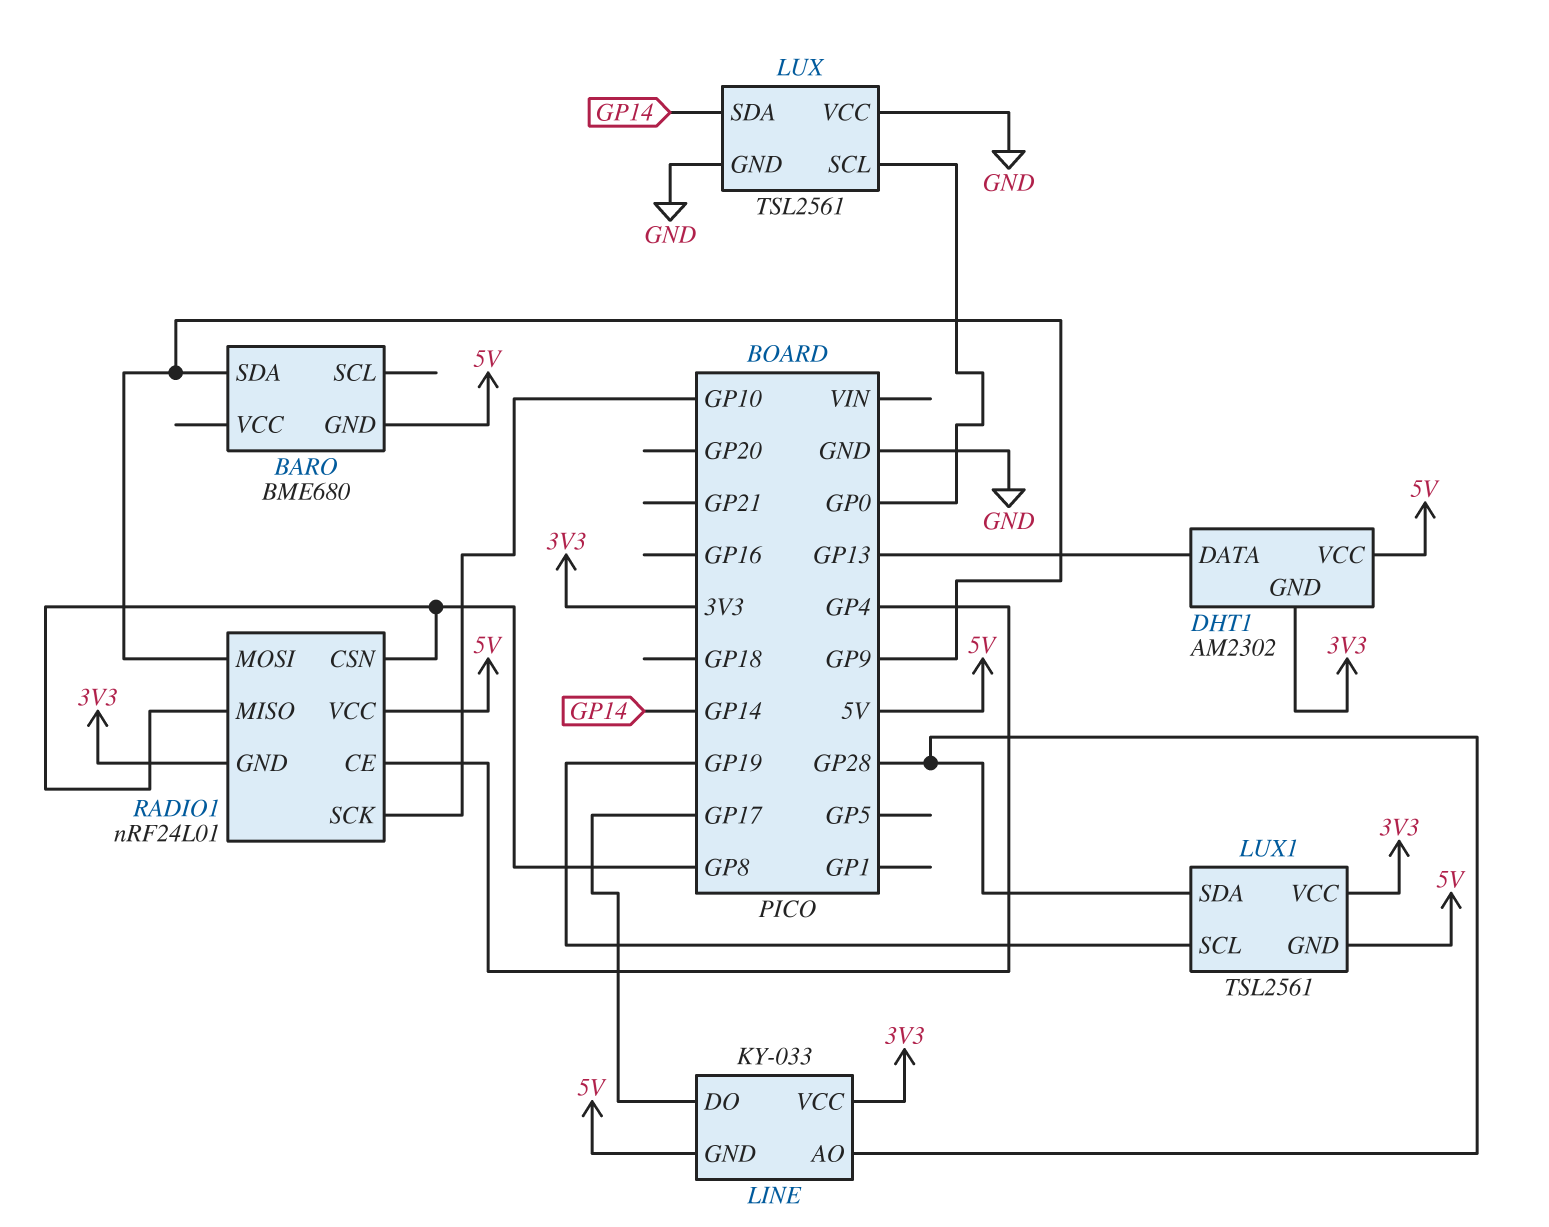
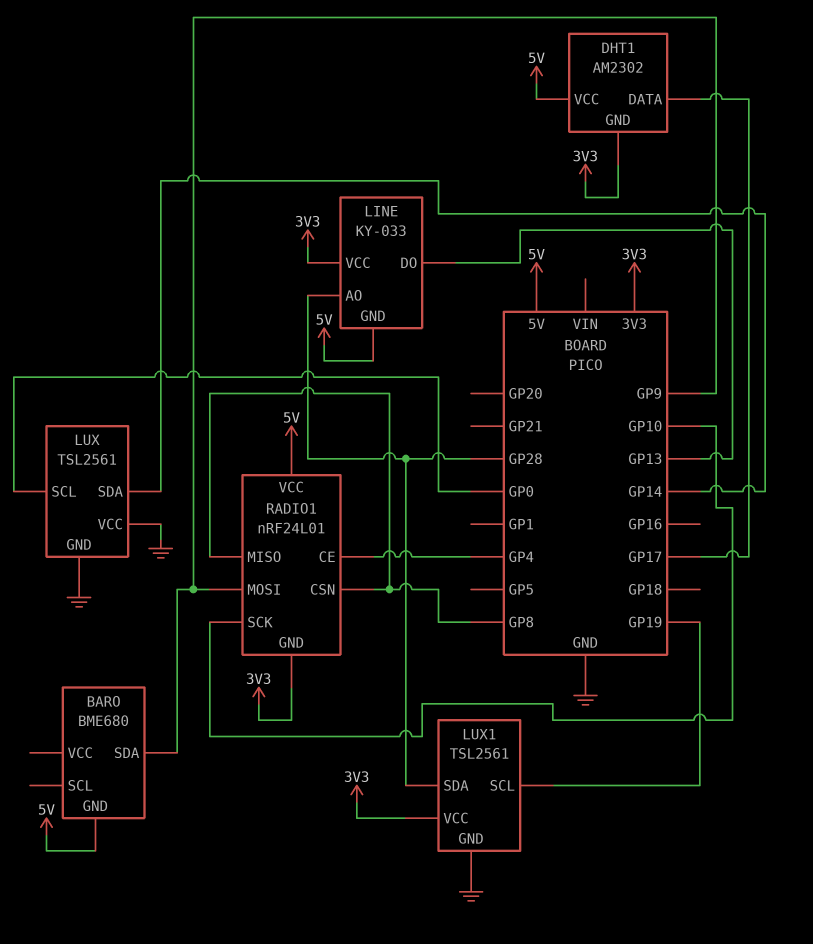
DHT1 pin DATA: GP13 -> GP17
LINE pin DO: GP17 -> GP13
LUX1 pin GND: 5V -> GND

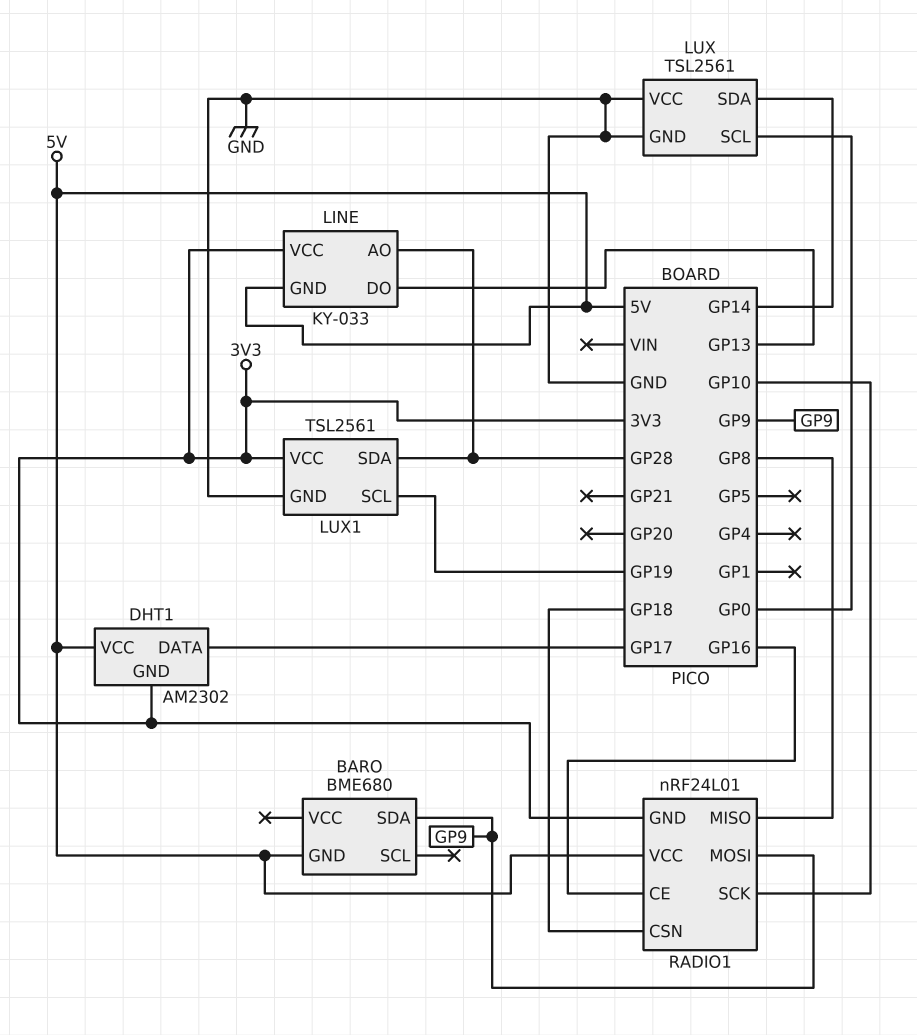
RADIO1 pin CE: GP4 -> GP16
RADIO1 pin CSN: GP8 -> GP18

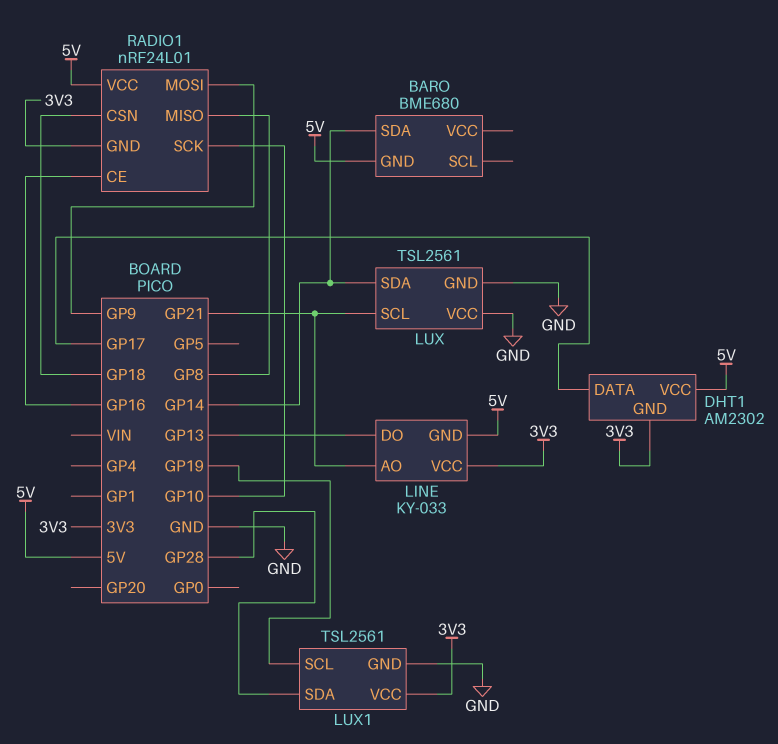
BARO pin SDA: GP9 -> GP14
LINE pin AO: GP28 -> GP21
LUX pin SCL: GP0 -> GP21

